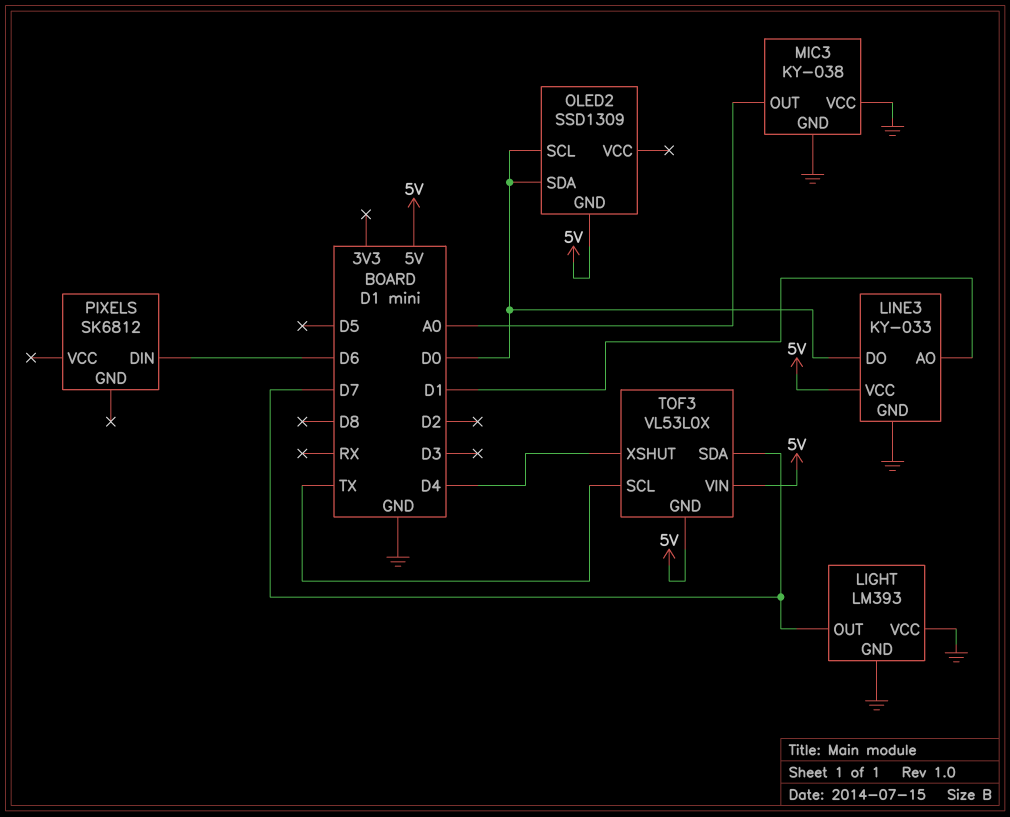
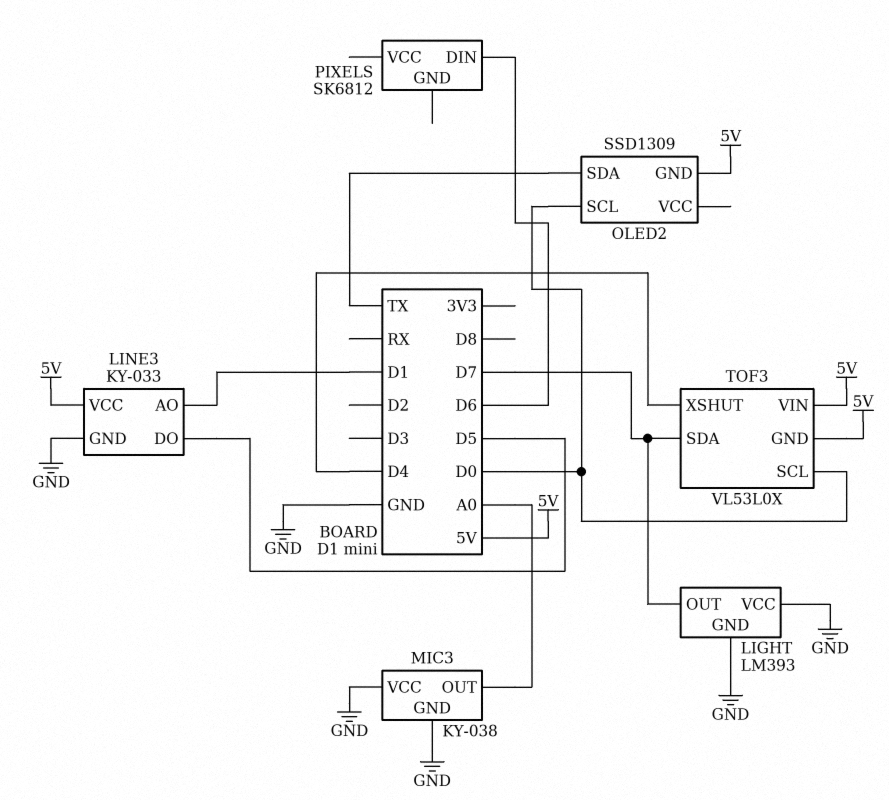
LINE3 pin DO: D0 -> D5
OLED2 pin SDA: D0 -> TX
TOF3 pin SCL: TX -> D0

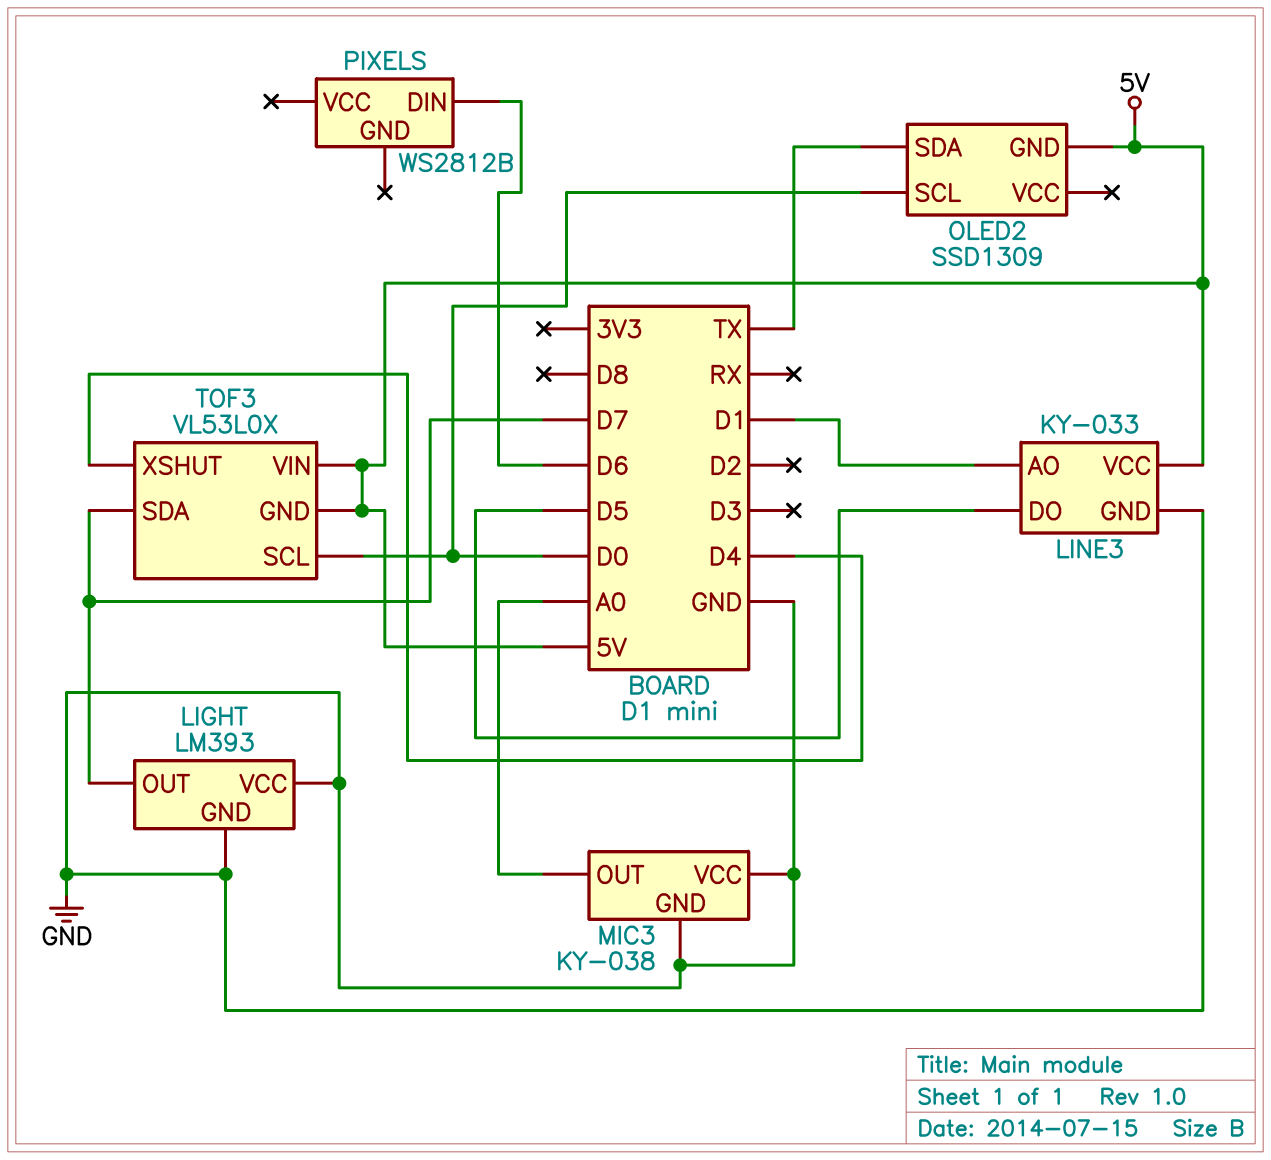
PIXELS: SK6812 -> WS2812B

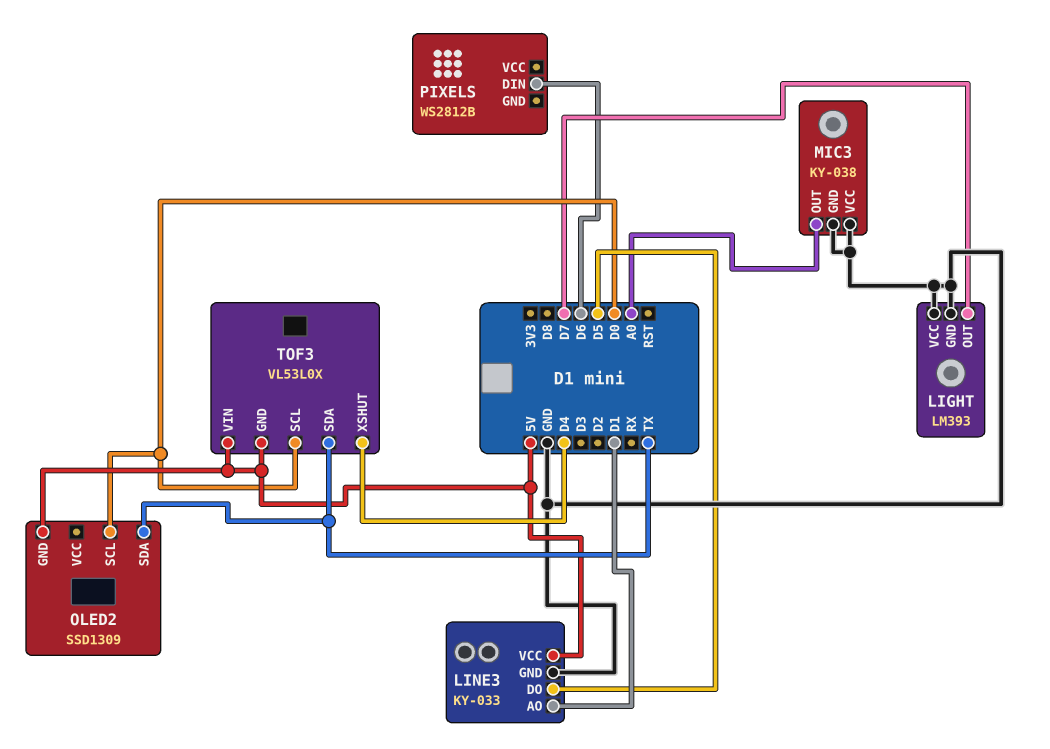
TOF3 pin SDA: D7 -> TX

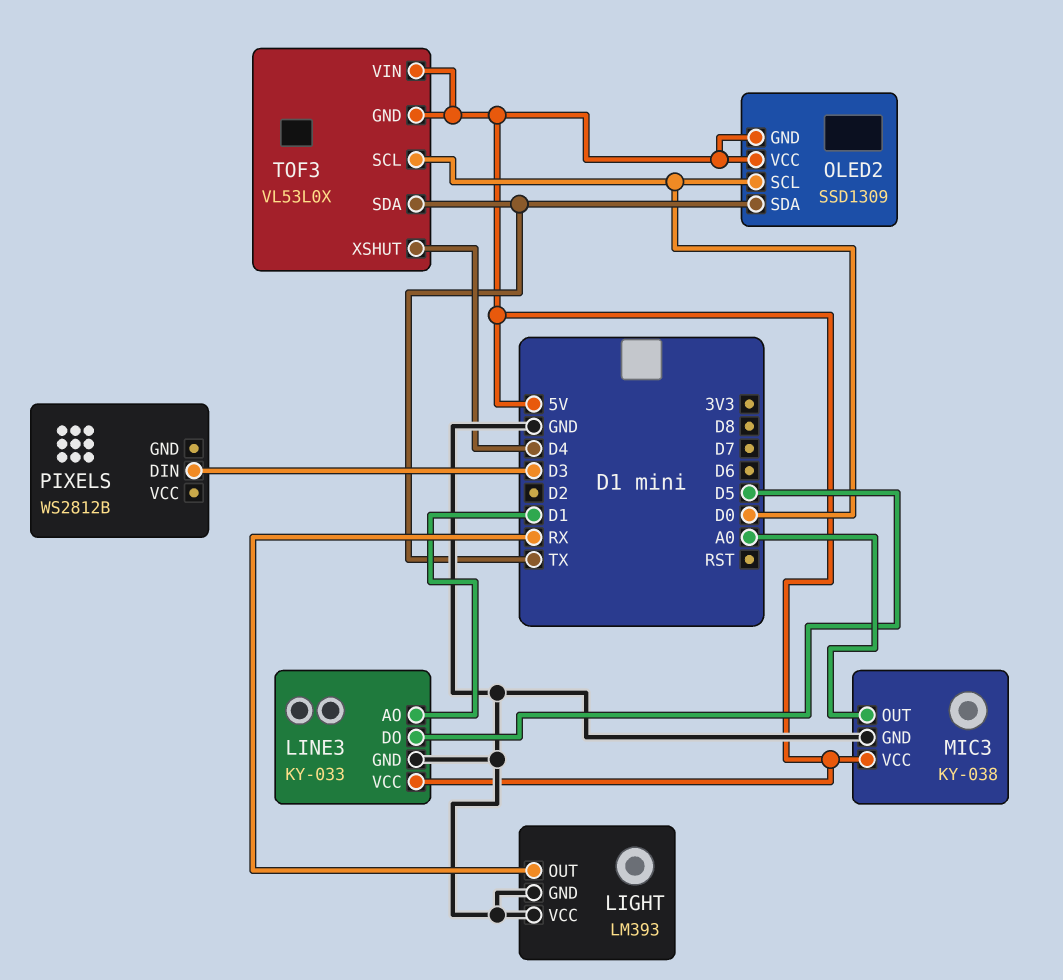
LIGHT pin OUT: D7 -> RX
MIC3 pin VCC: GND -> 5V
OLED2 pin VCC: none -> 5V
PIXELS pin DIN: D6 -> D3

